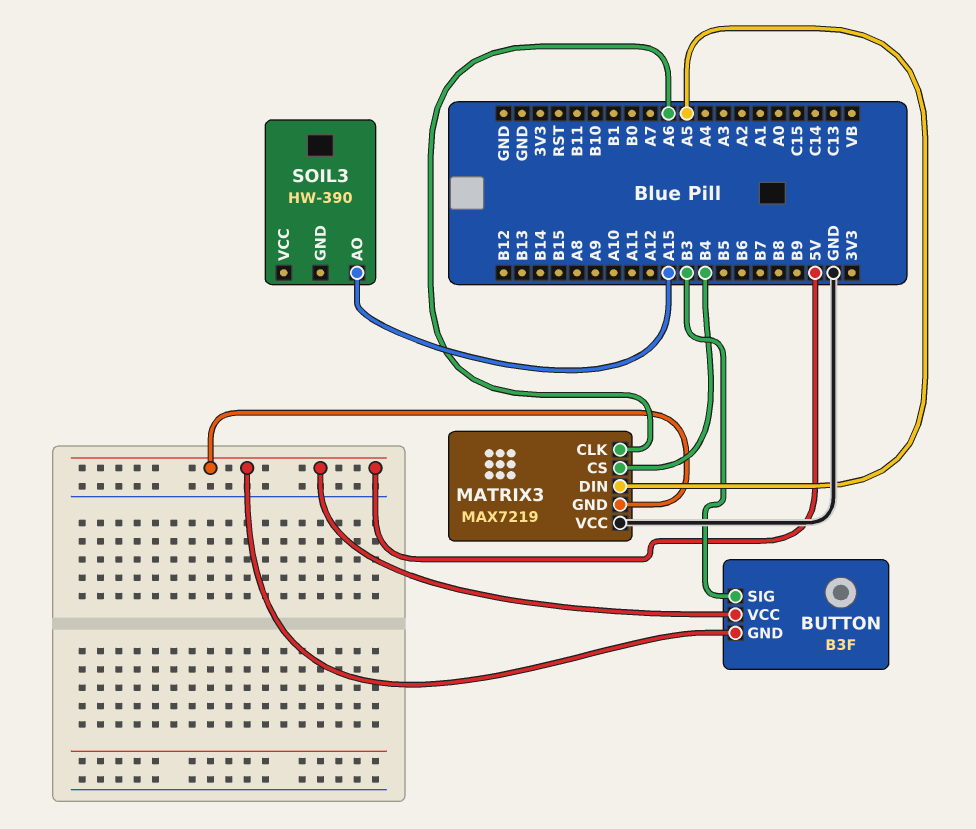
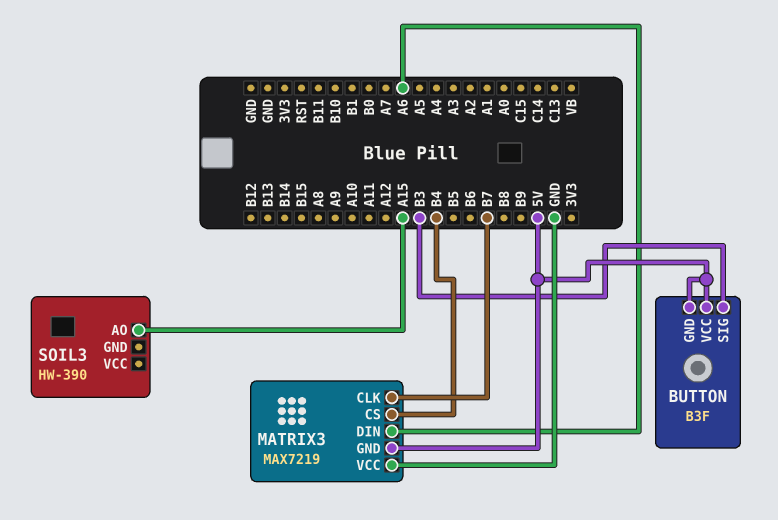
MATRIX3 pin CLK: A6 -> B7
MATRIX3 pin DIN: A5 -> A6

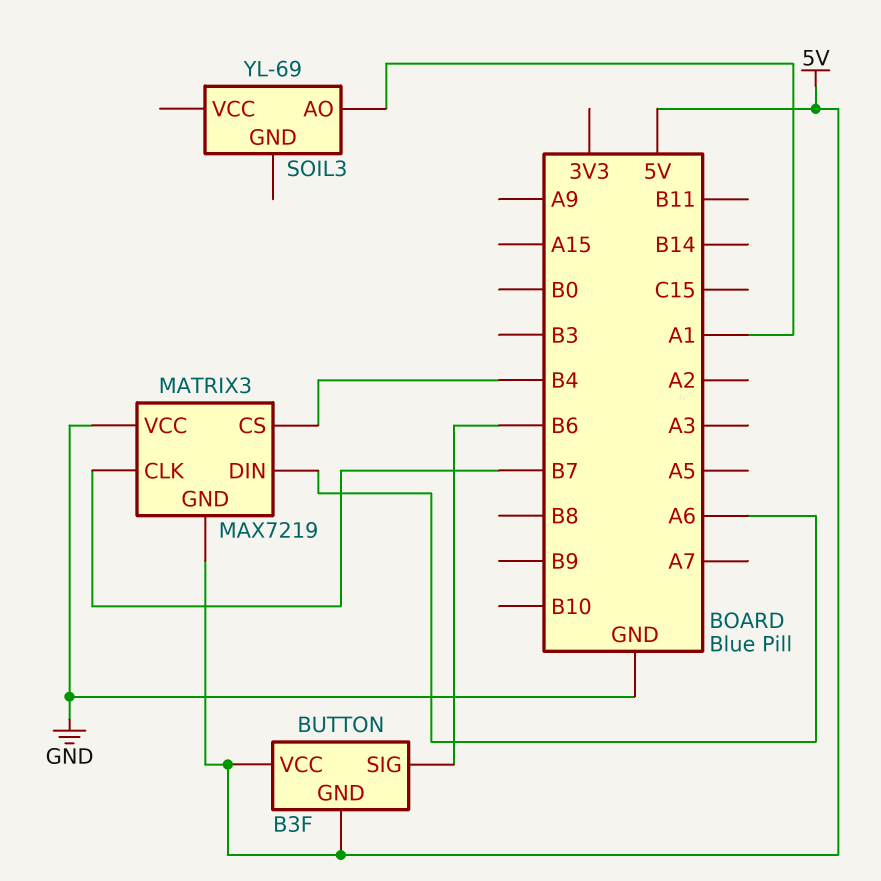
BUTTON pin SIG: B3 -> B6
SOIL3: HW-390 -> YL-69
SOIL3 pin AO: A15 -> A1

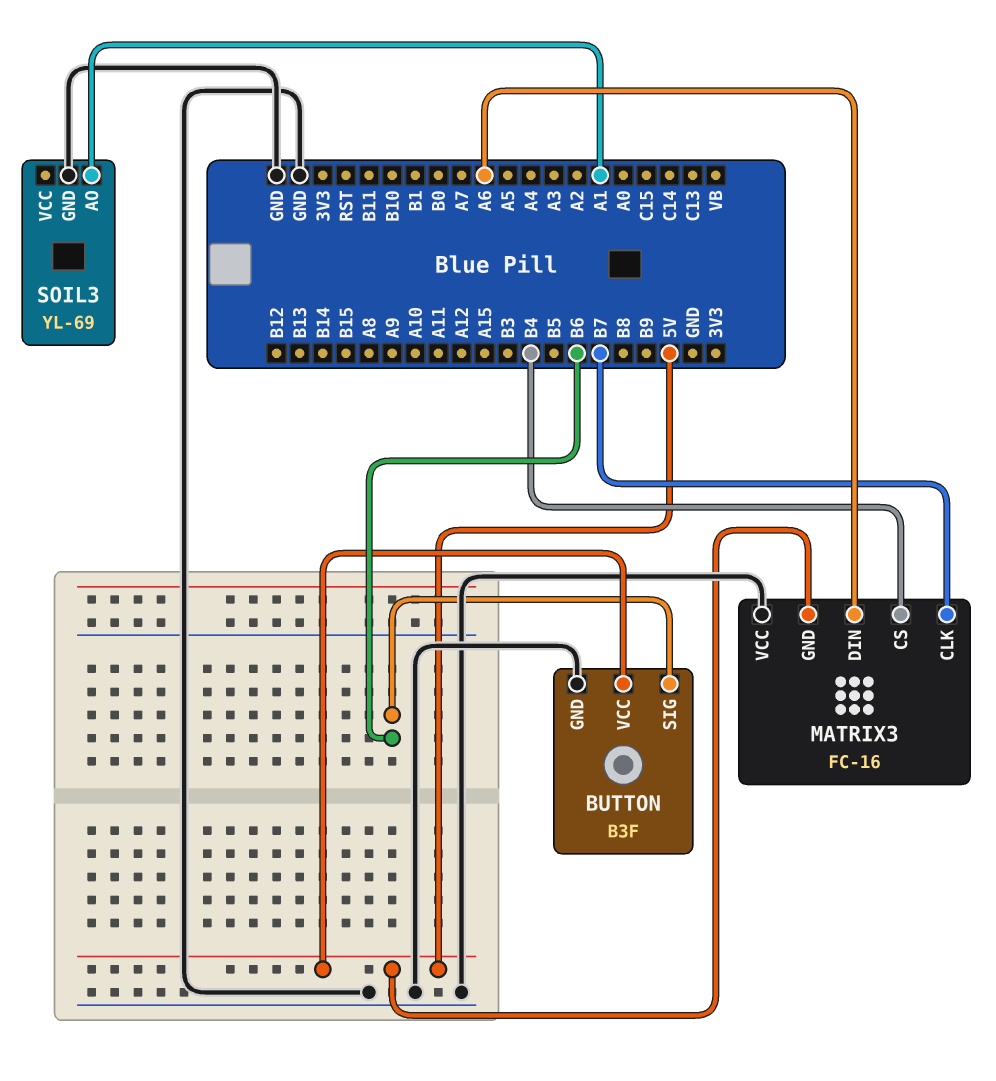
BUTTON pin GND: 5V -> GND
MATRIX3: MAX7219 -> FC-16
SOIL3 pin GND: none -> GND

